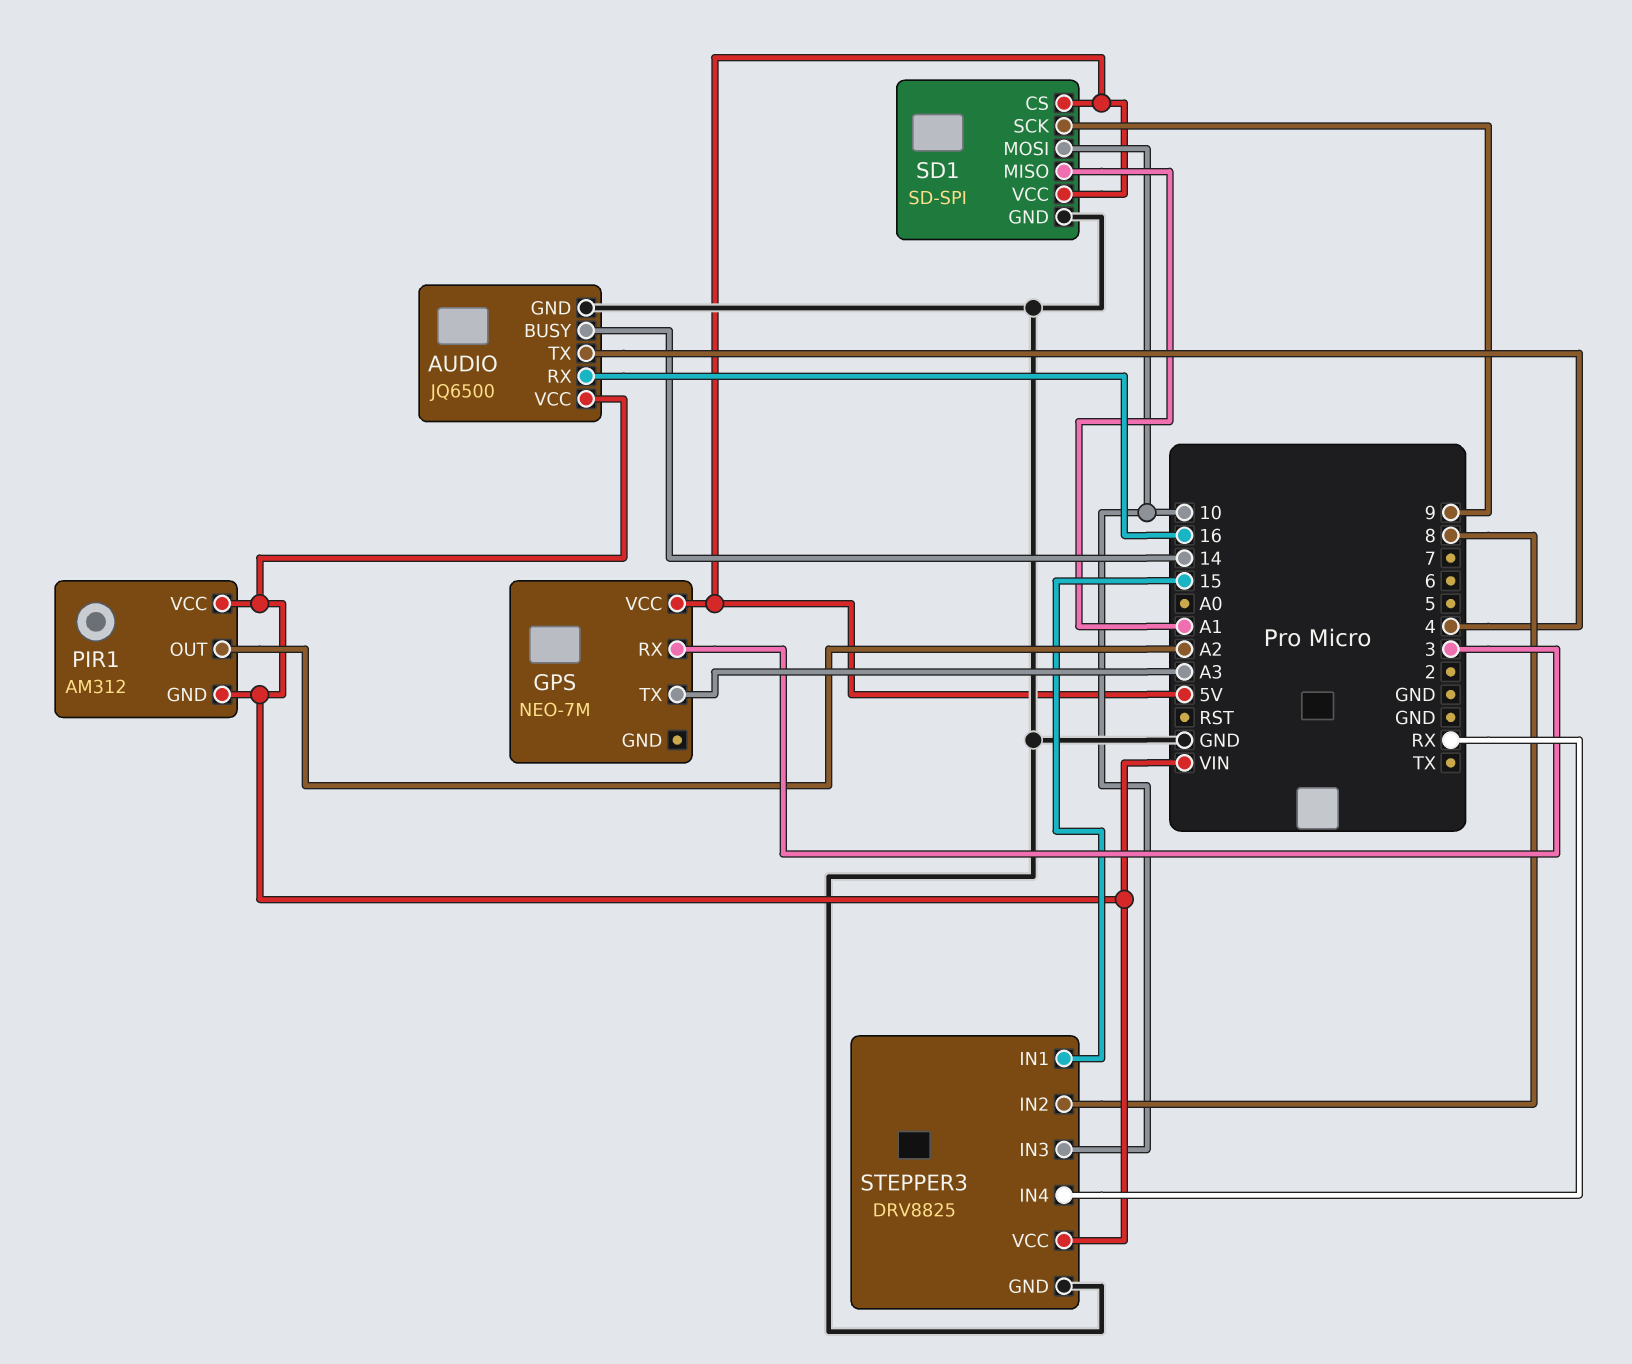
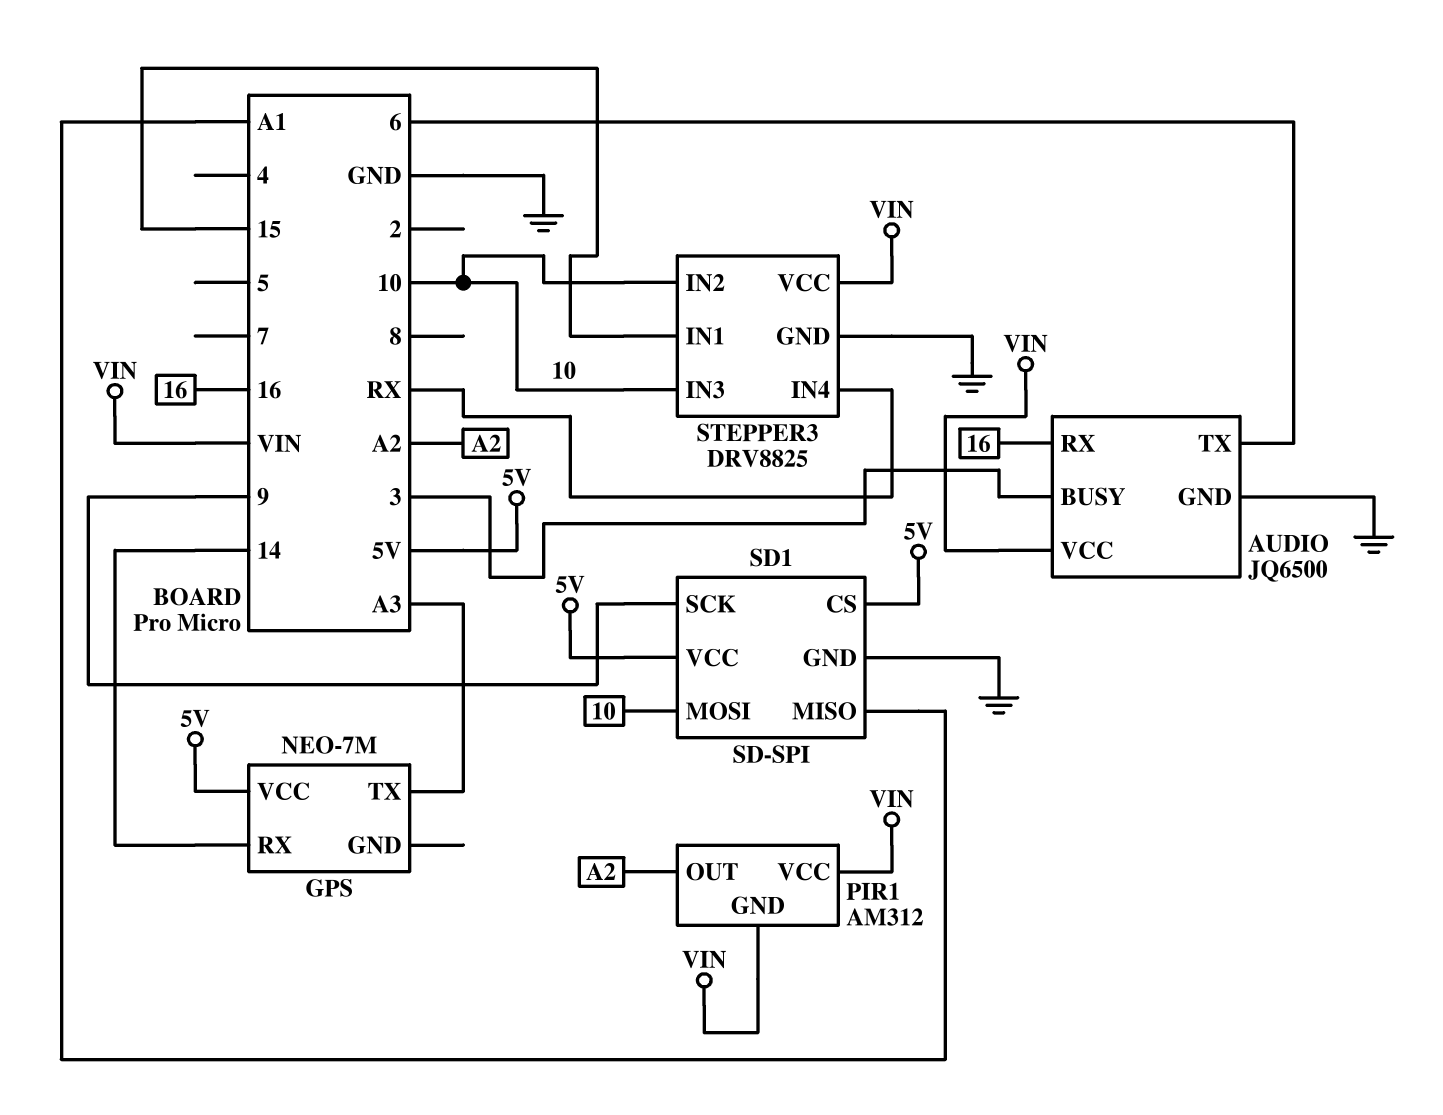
AUDIO pin BUSY: 14 -> 3
AUDIO pin TX: 4 -> 6
GPS pin RX: 3 -> 14
STEPPER3 pin IN2: 8 -> 10

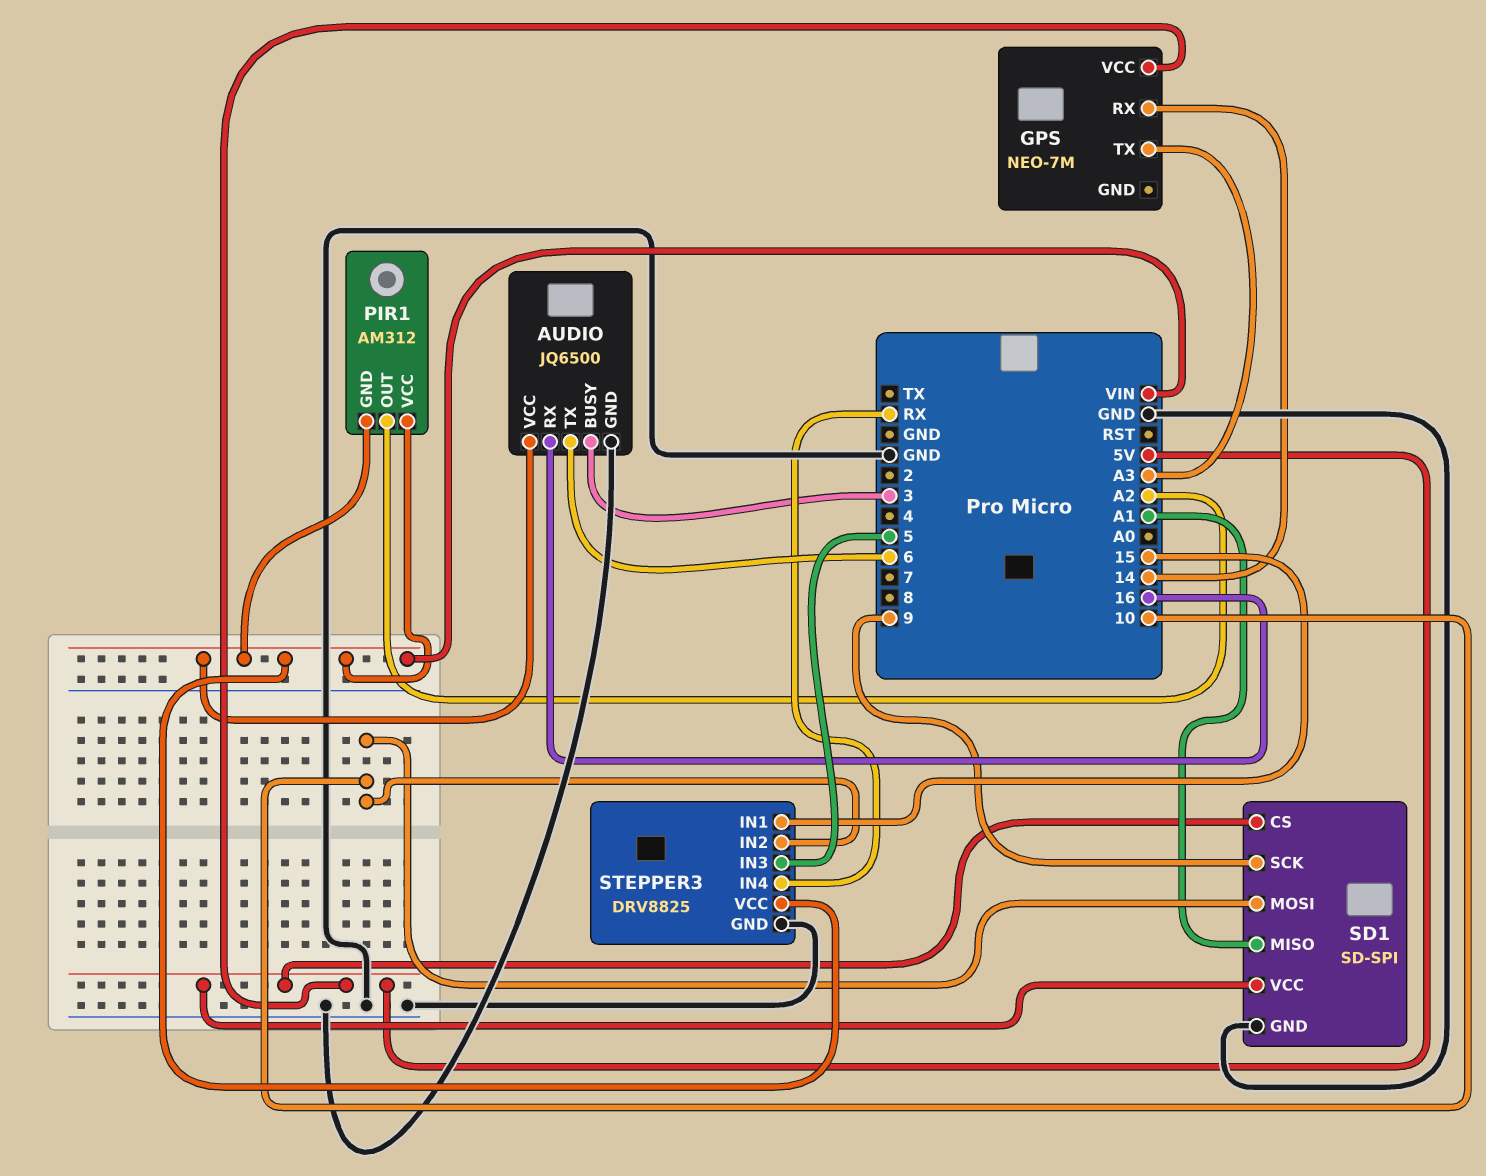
STEPPER3 pin IN3: 10 -> 5

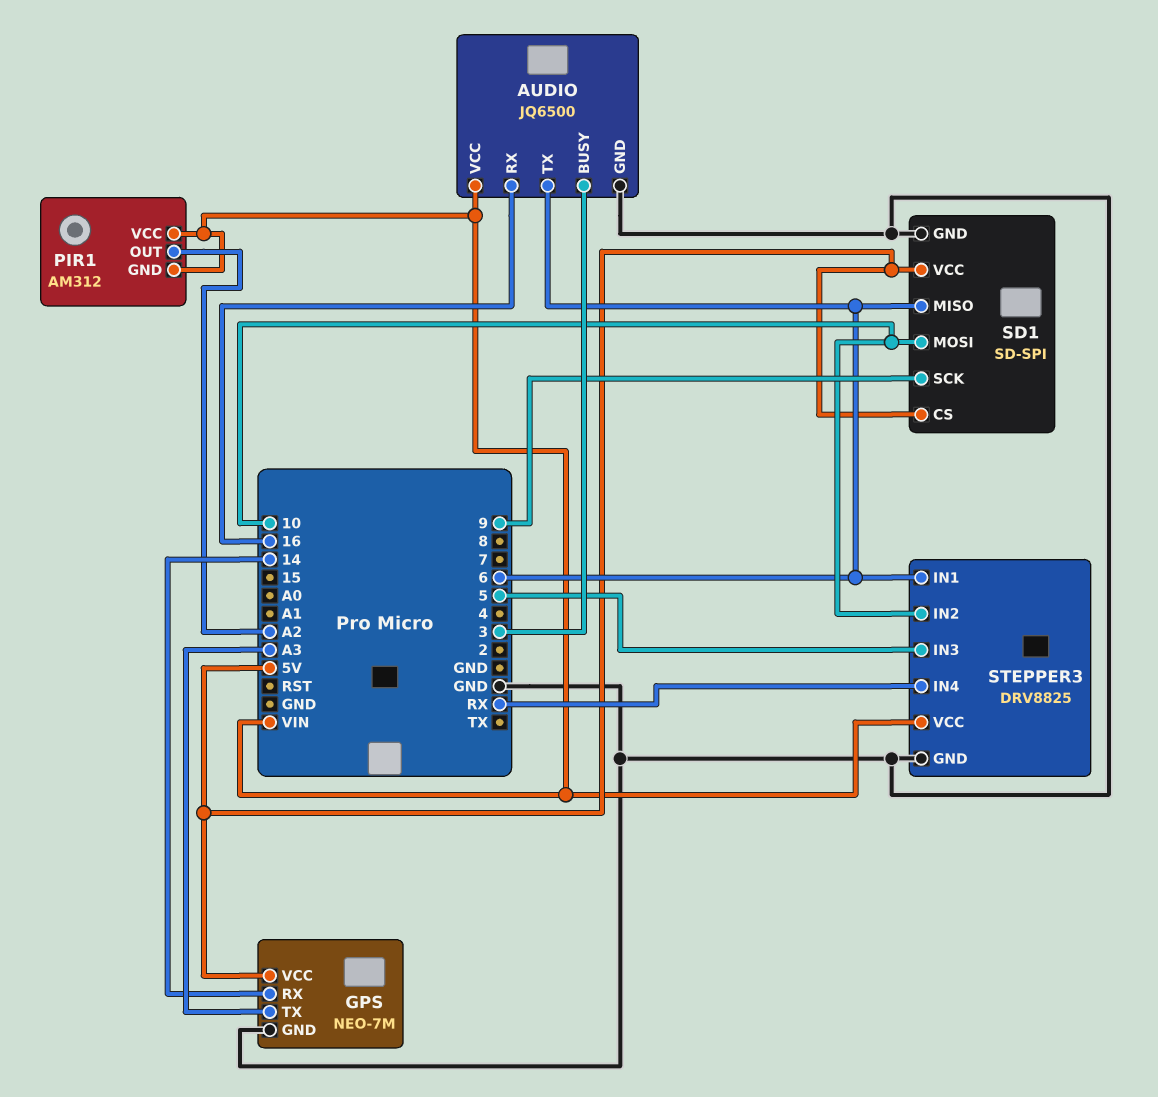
GPS pin GND: none -> GND
SD1 pin MISO: A1 -> 6
STEPPER3 pin IN1: 15 -> 6

